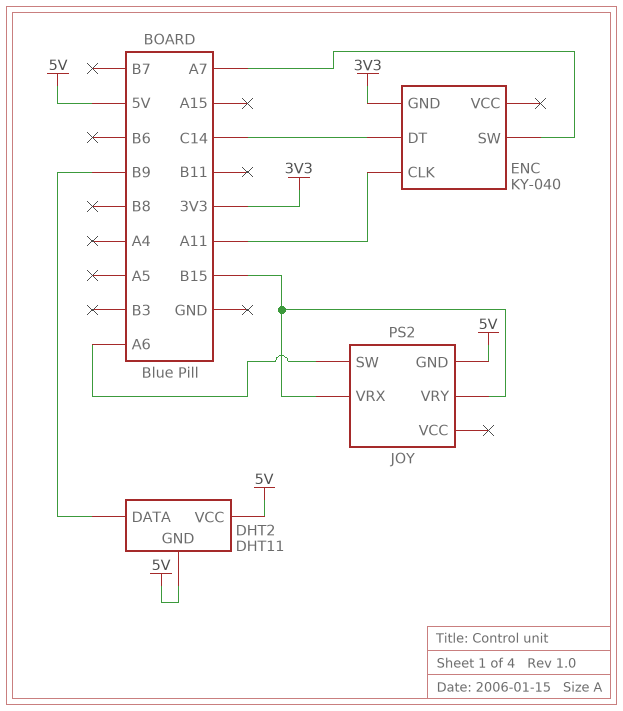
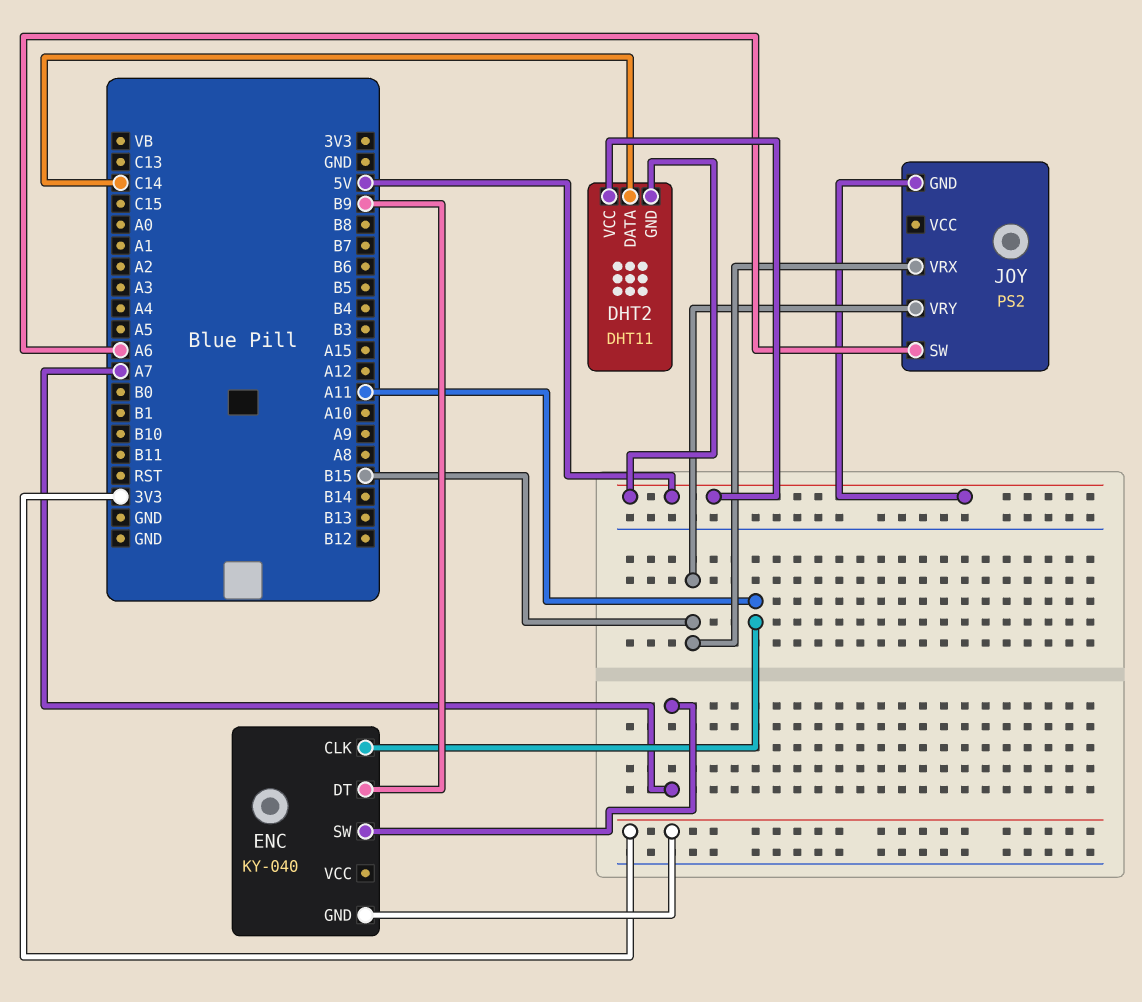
DHT2 pin DATA: B9 -> C14
ENC pin DT: C14 -> B9

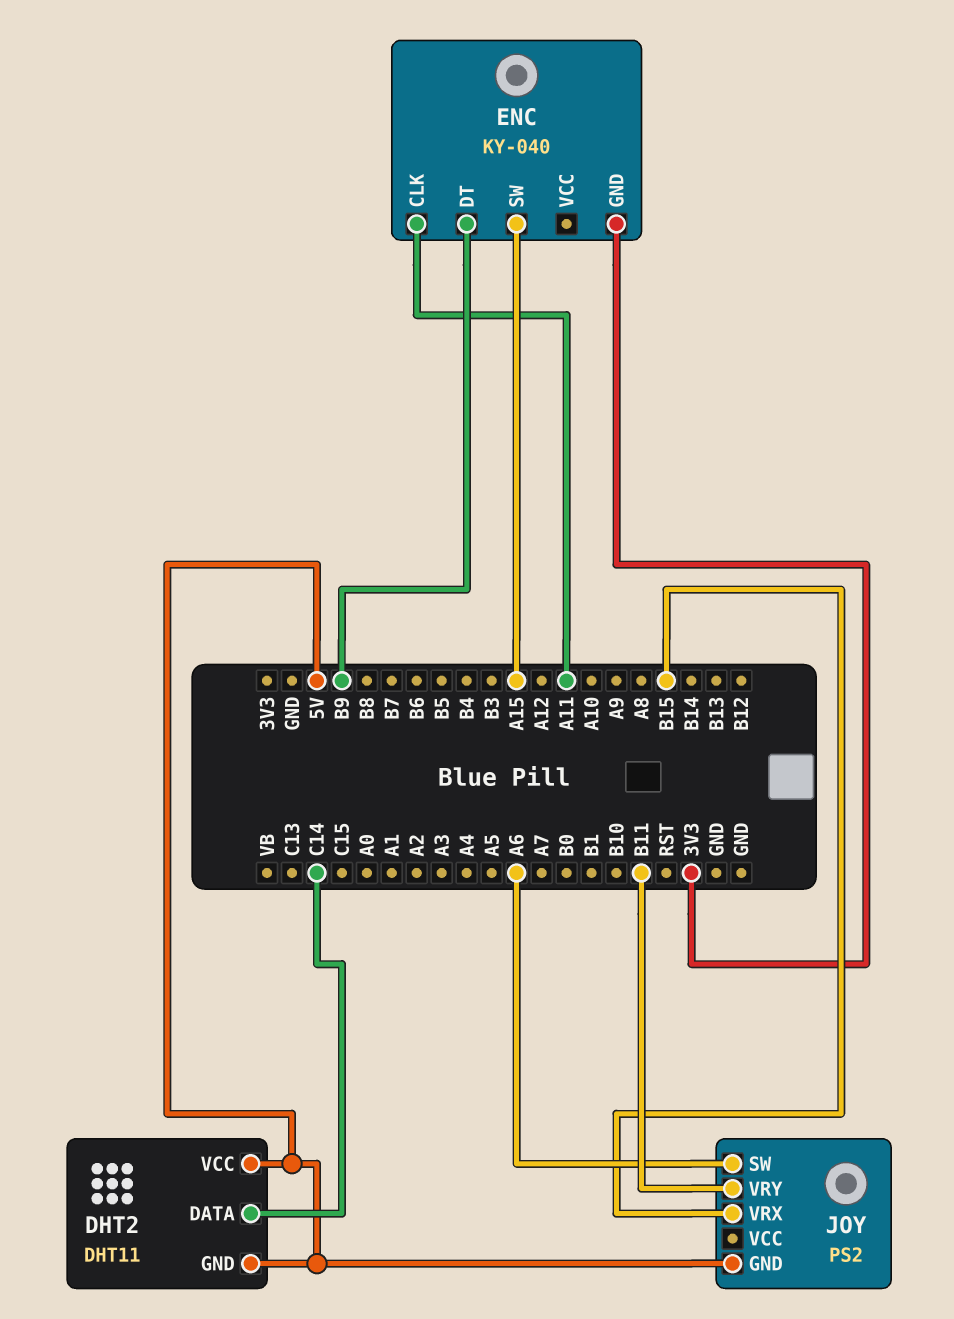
ENC pin SW: A7 -> A15
JOY pin VRY: B15 -> B11

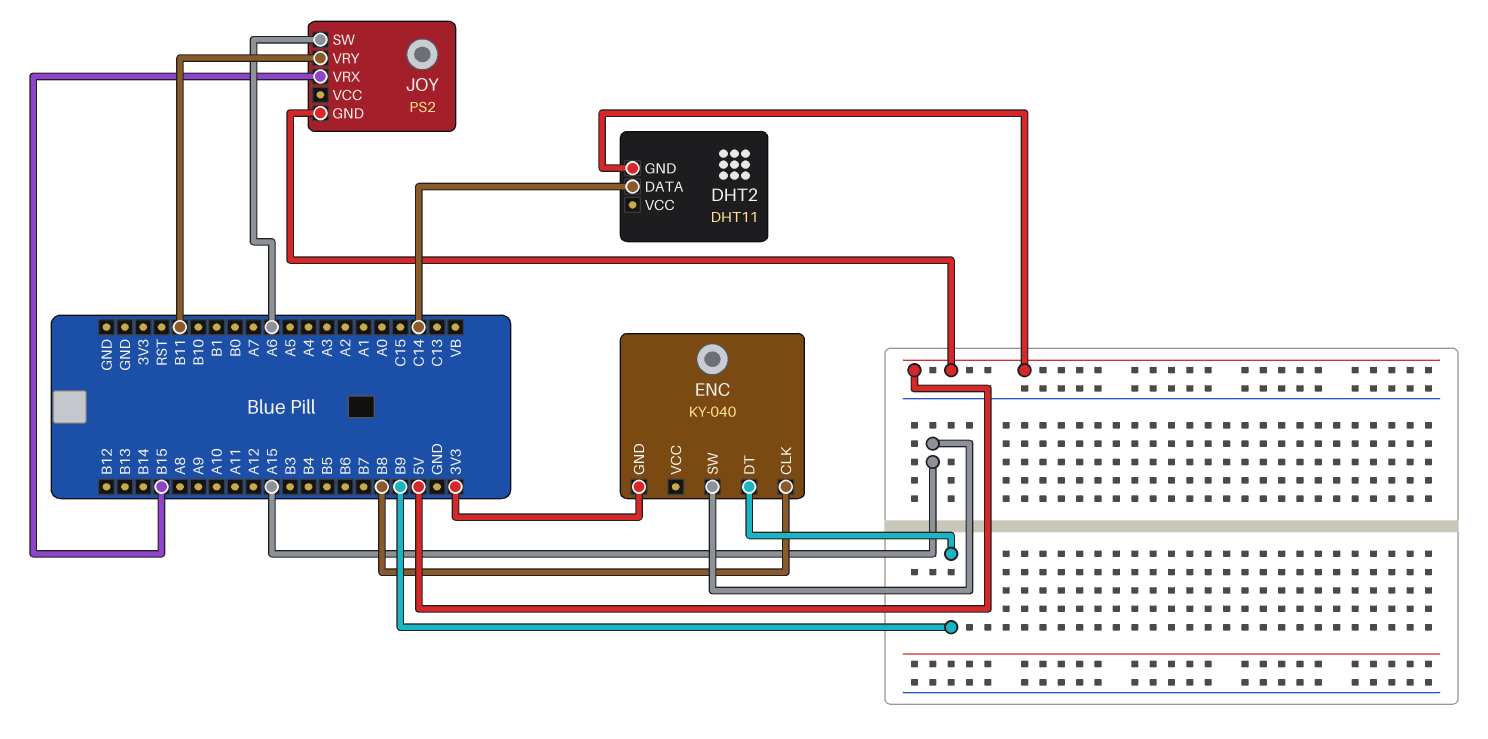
DHT2 pin VCC: 5V -> none
ENC pin CLK: A11 -> B8

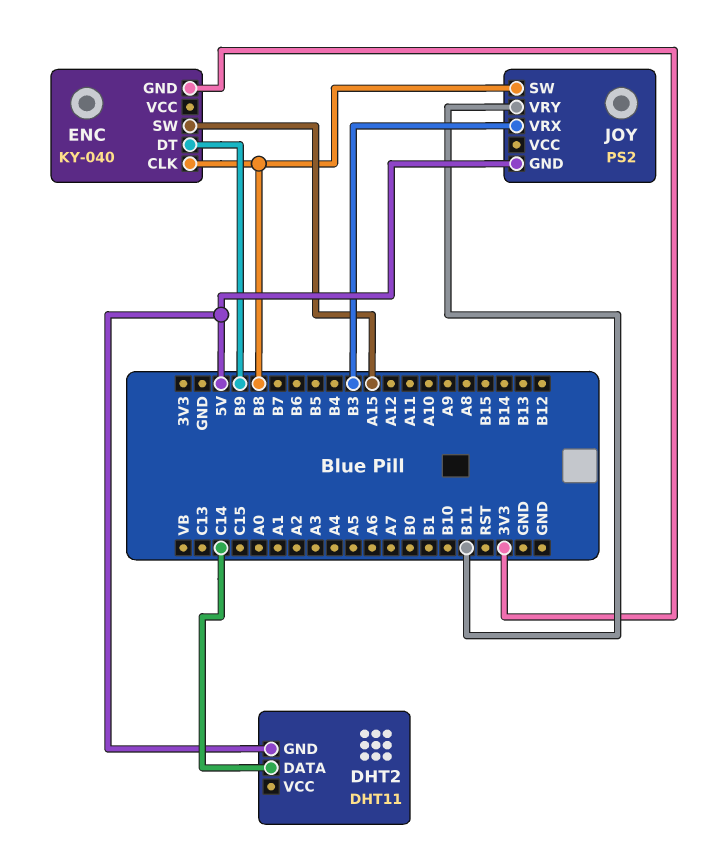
JOY pin SW: A6 -> B8
JOY pin VRX: B15 -> B3

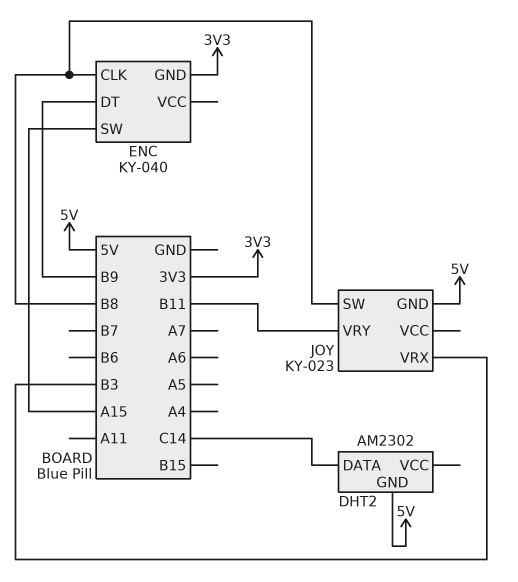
DHT2: DHT11 -> AM2302
JOY: PS2 -> KY-023

